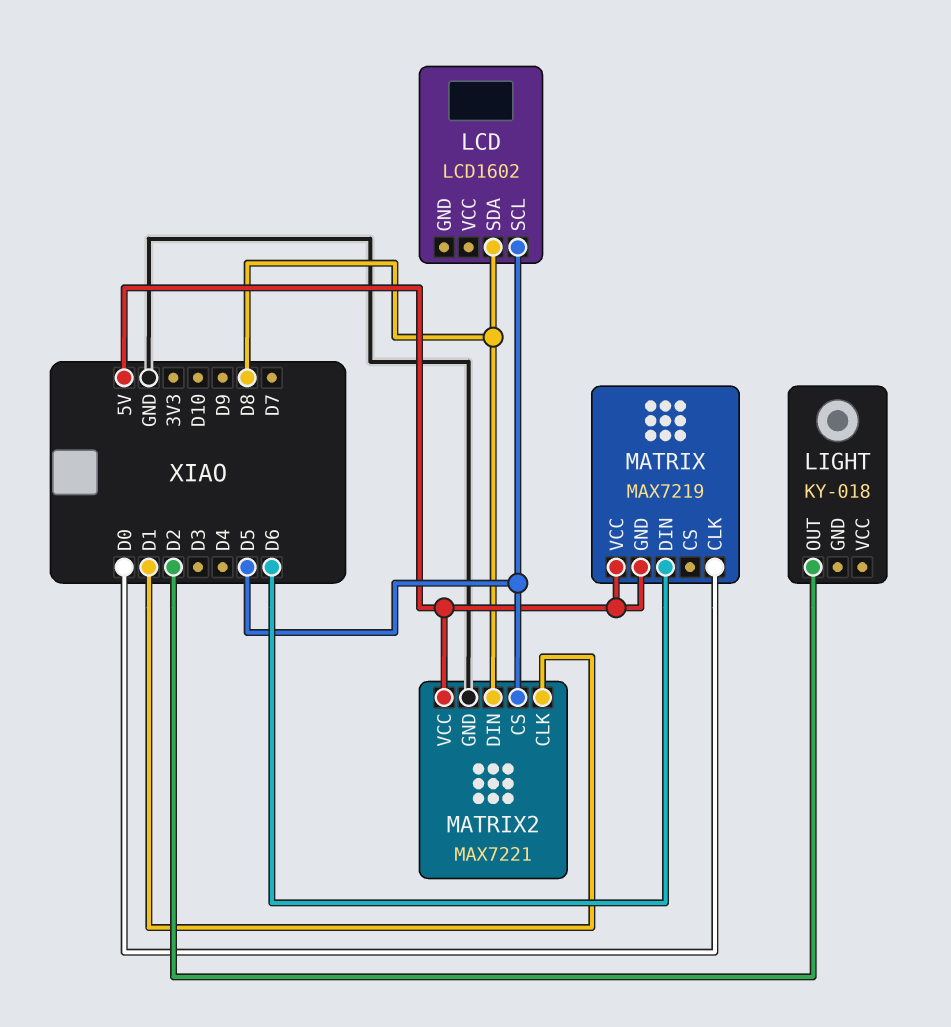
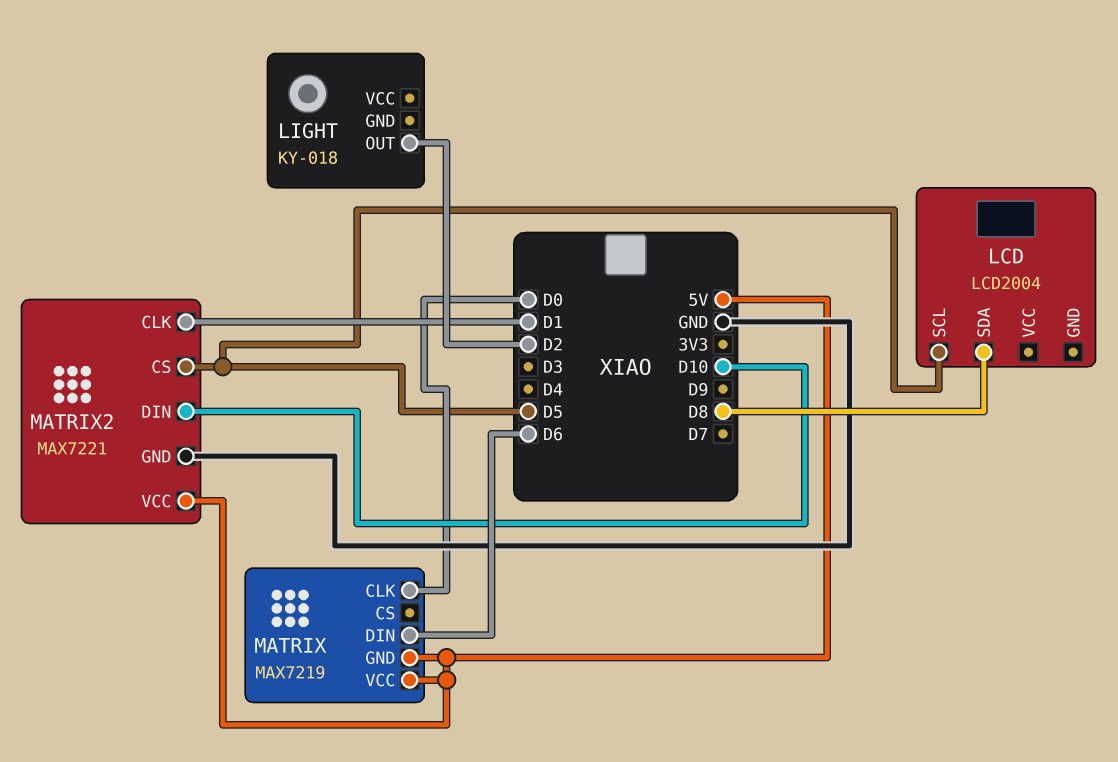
LCD: LCD1602 -> LCD2004
MATRIX2 pin DIN: D8 -> D10

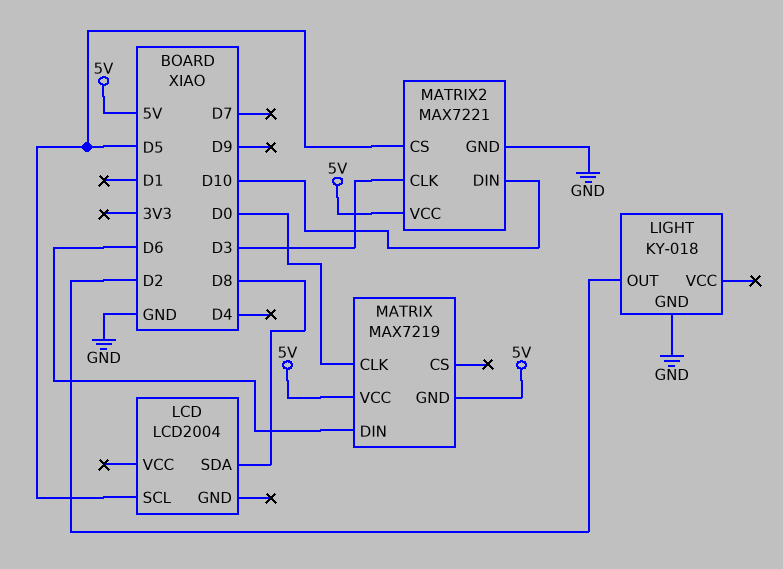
LIGHT pin GND: none -> GND
MATRIX2 pin CLK: D1 -> D3

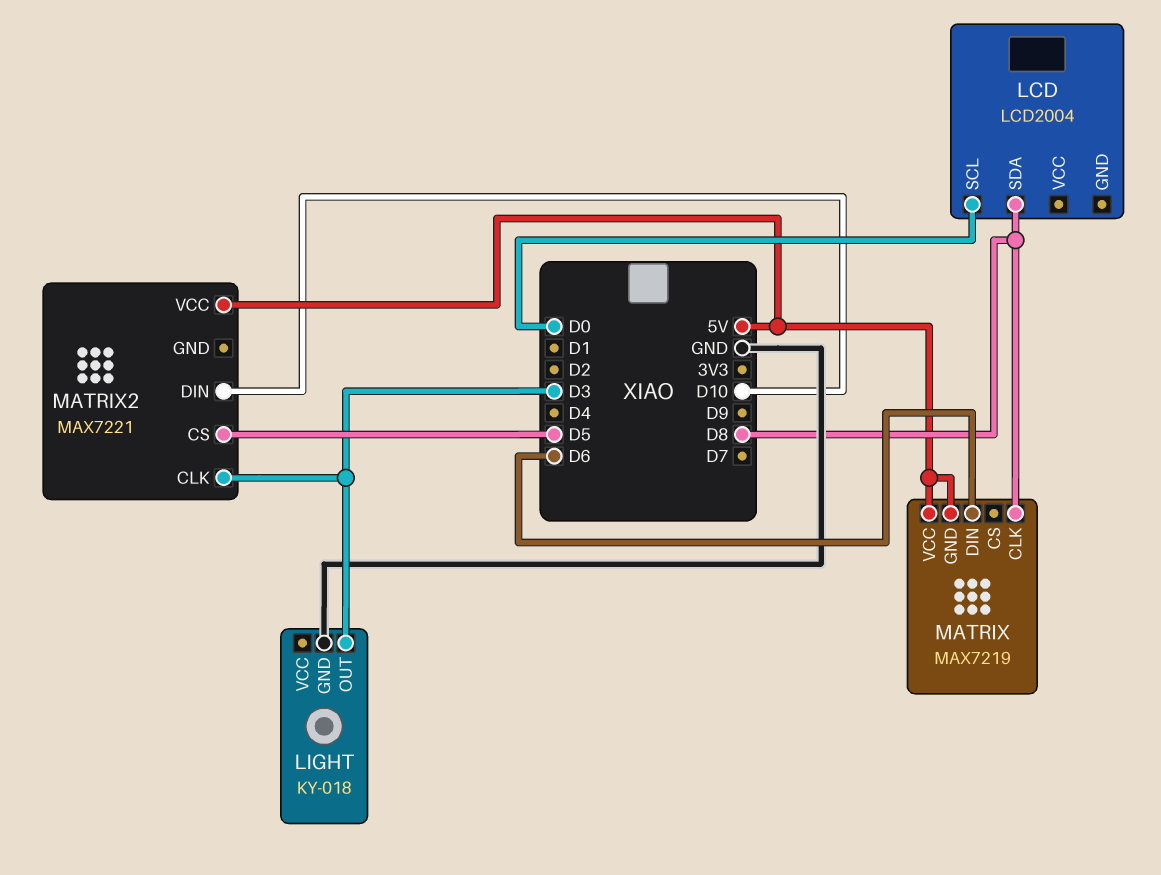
LCD pin SCL: D5 -> D0
LIGHT pin OUT: D2 -> D3
MATRIX pin CLK: D0 -> D8
MATRIX2 pin GND: GND -> none

